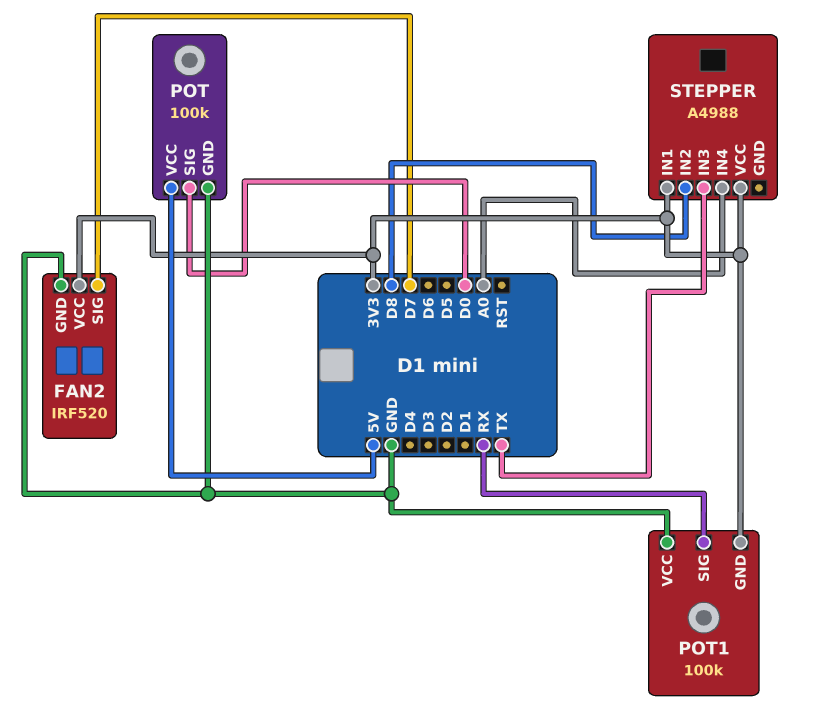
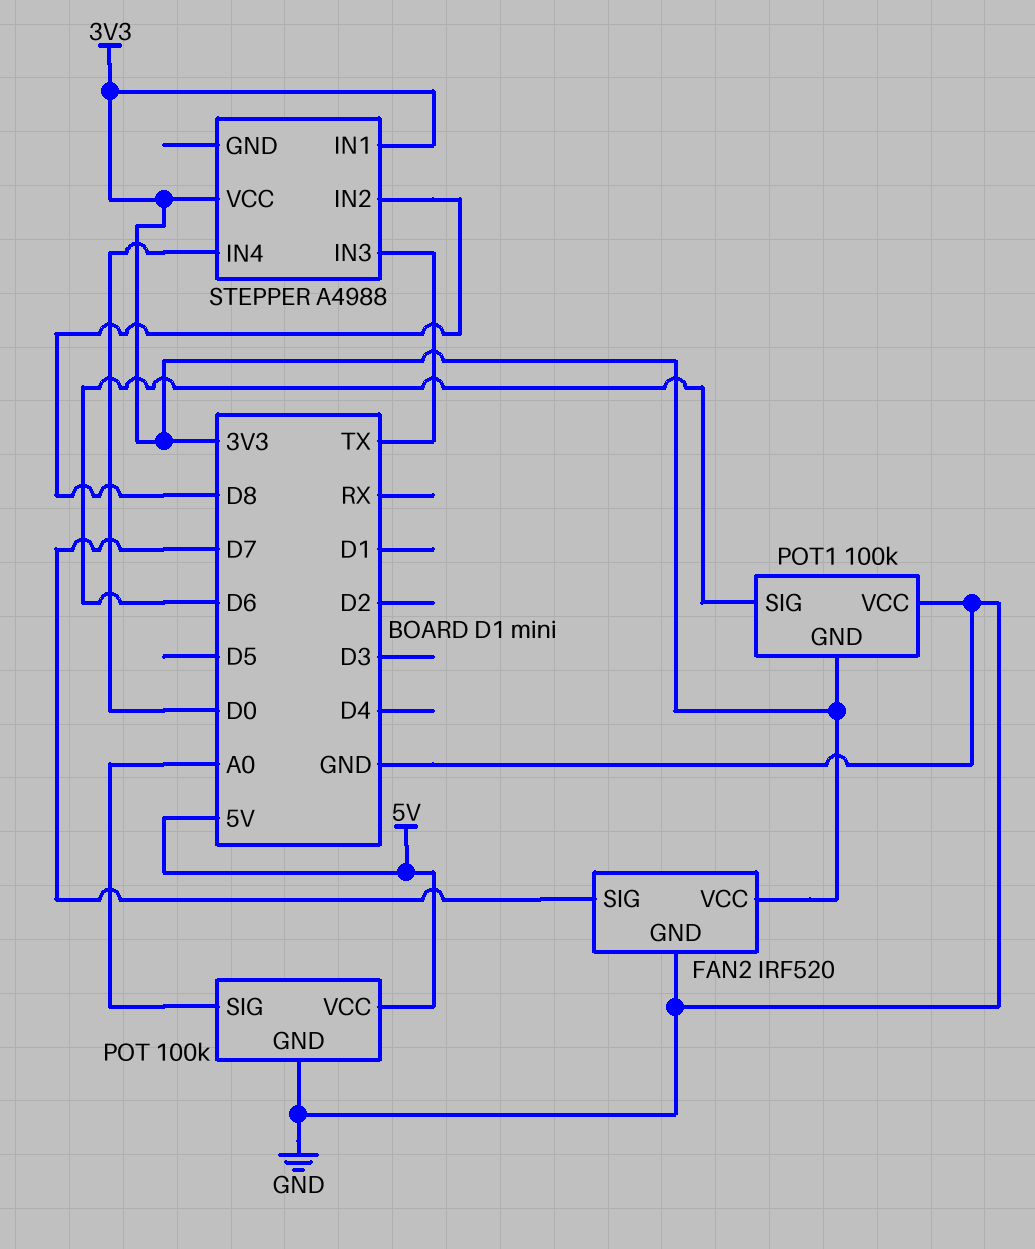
POT pin SIG: D0 -> A0
POT1 pin SIG: RX -> D6
STEPPER pin IN4: A0 -> D0

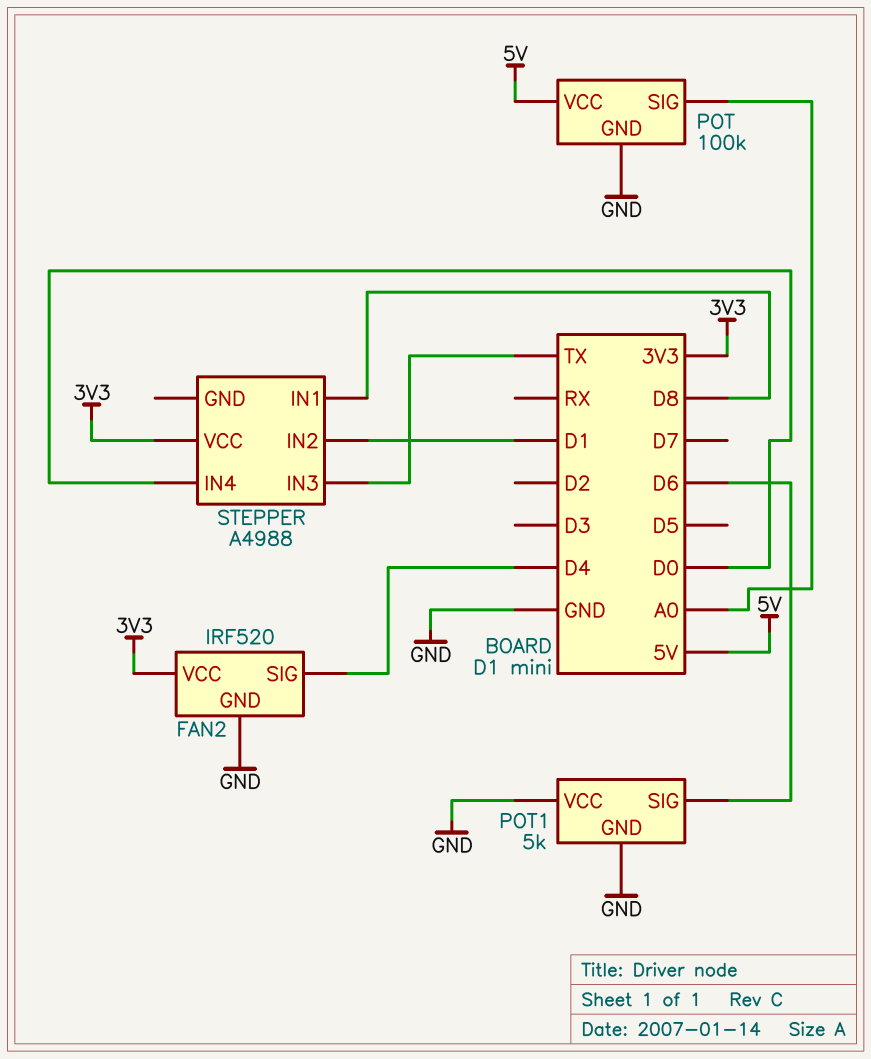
FAN2 pin SIG: D7 -> D4
POT1: 100k -> 5k
POT1 pin GND: 3V3 -> GND
STEPPER pin IN1: 3V3 -> D8
STEPPER pin IN2: D8 -> D1

